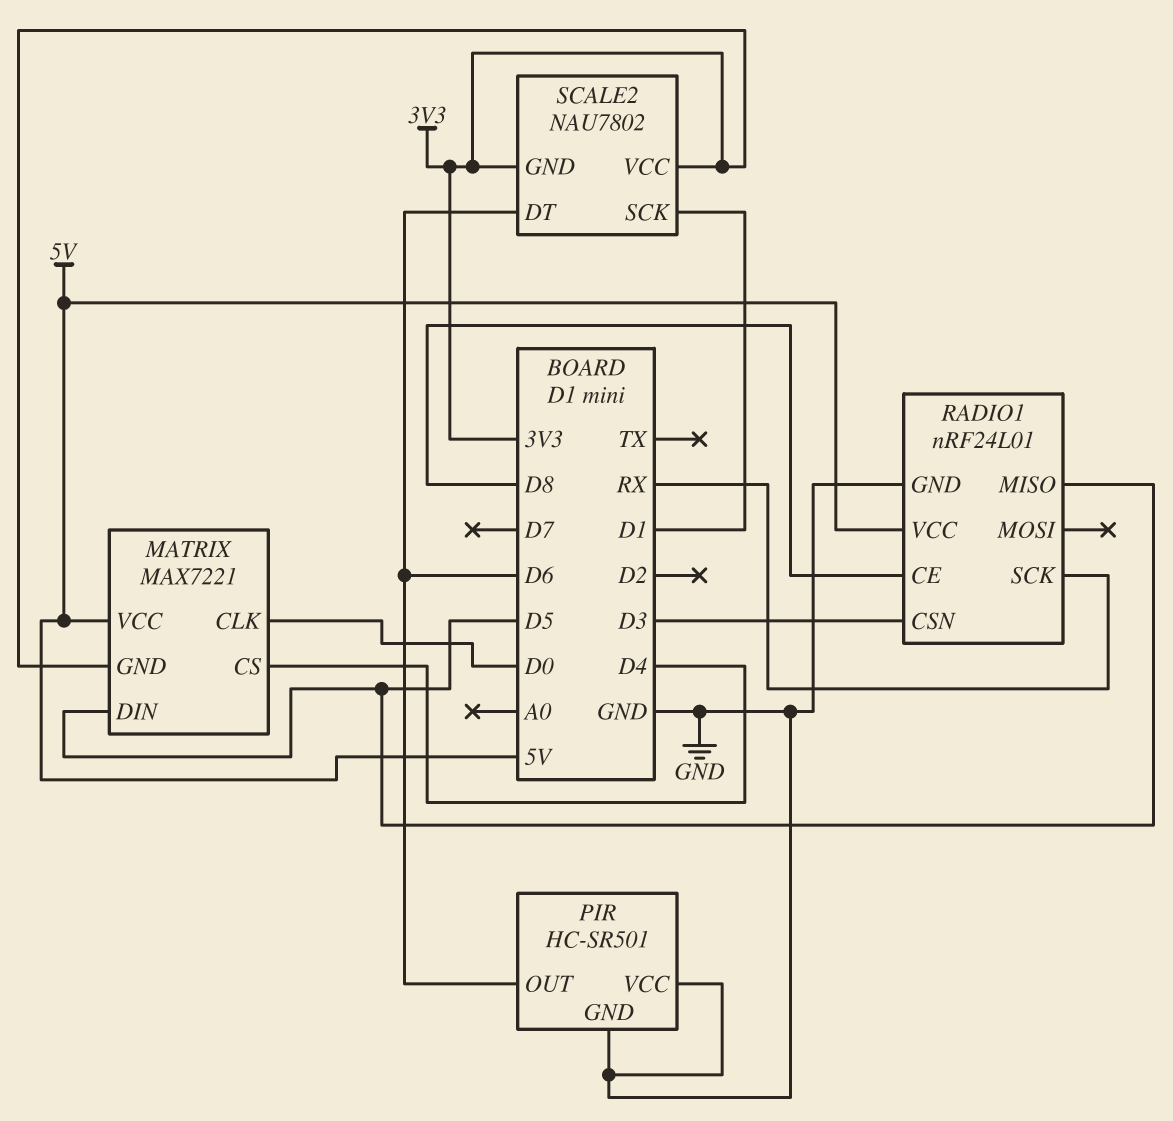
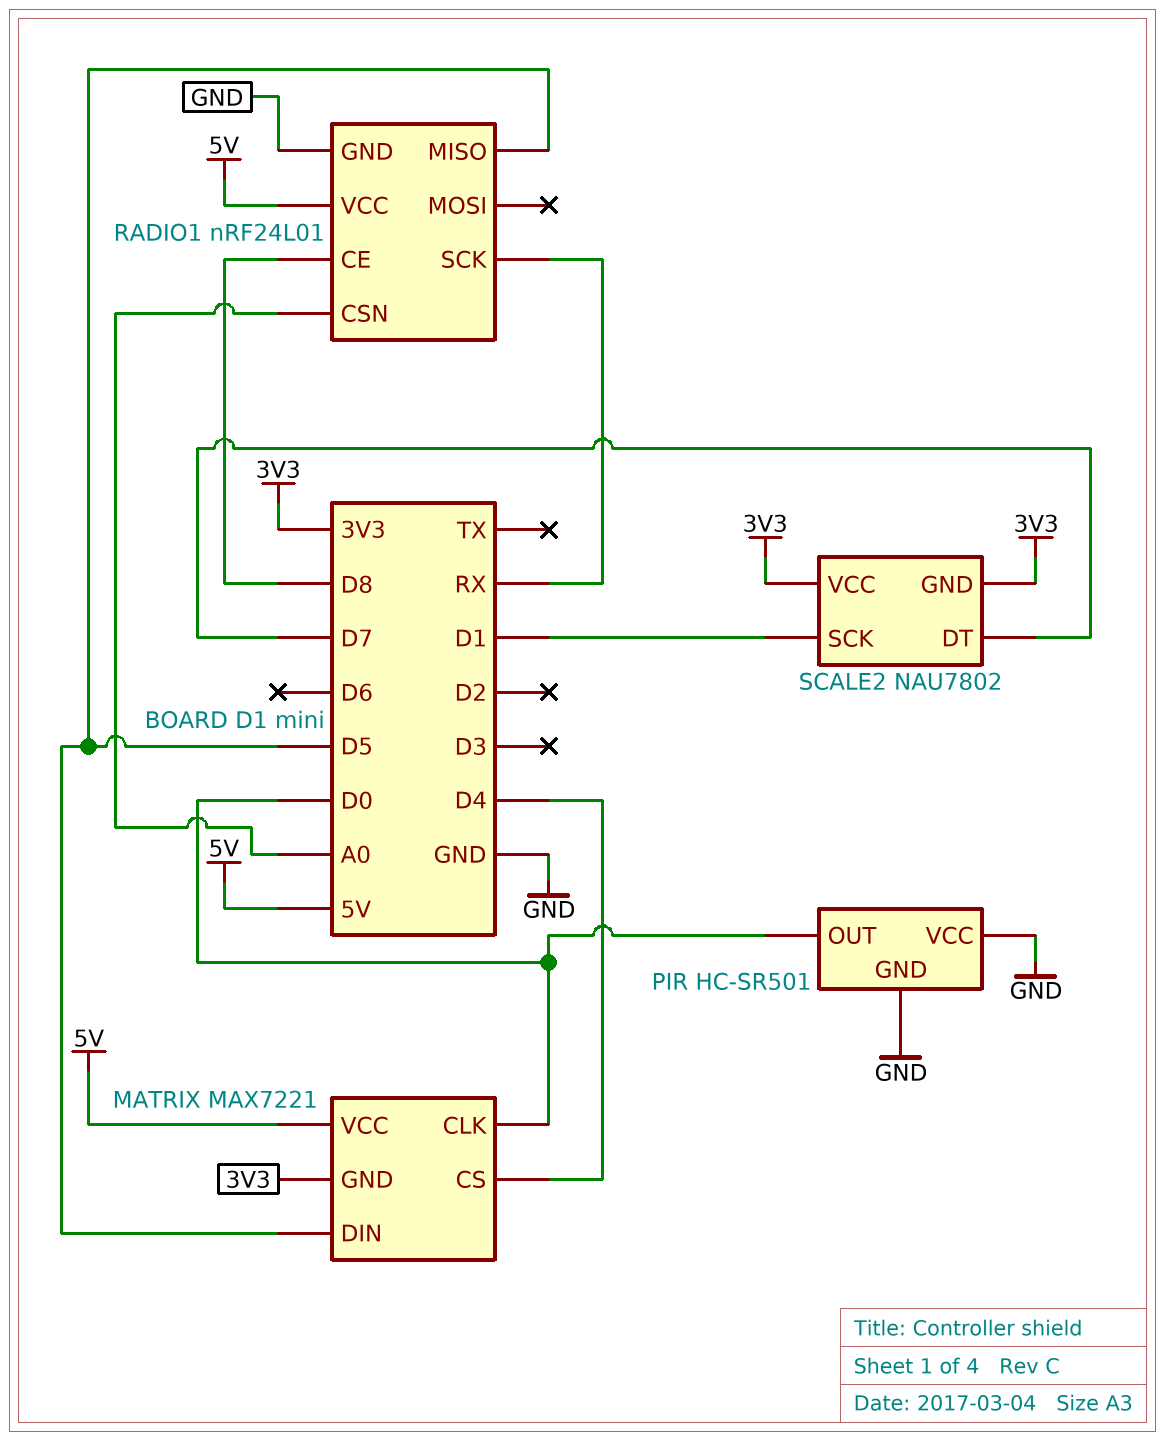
PIR pin OUT: D6 -> D0
RADIO1 pin CSN: D3 -> A0
SCALE2 pin DT: D6 -> D7

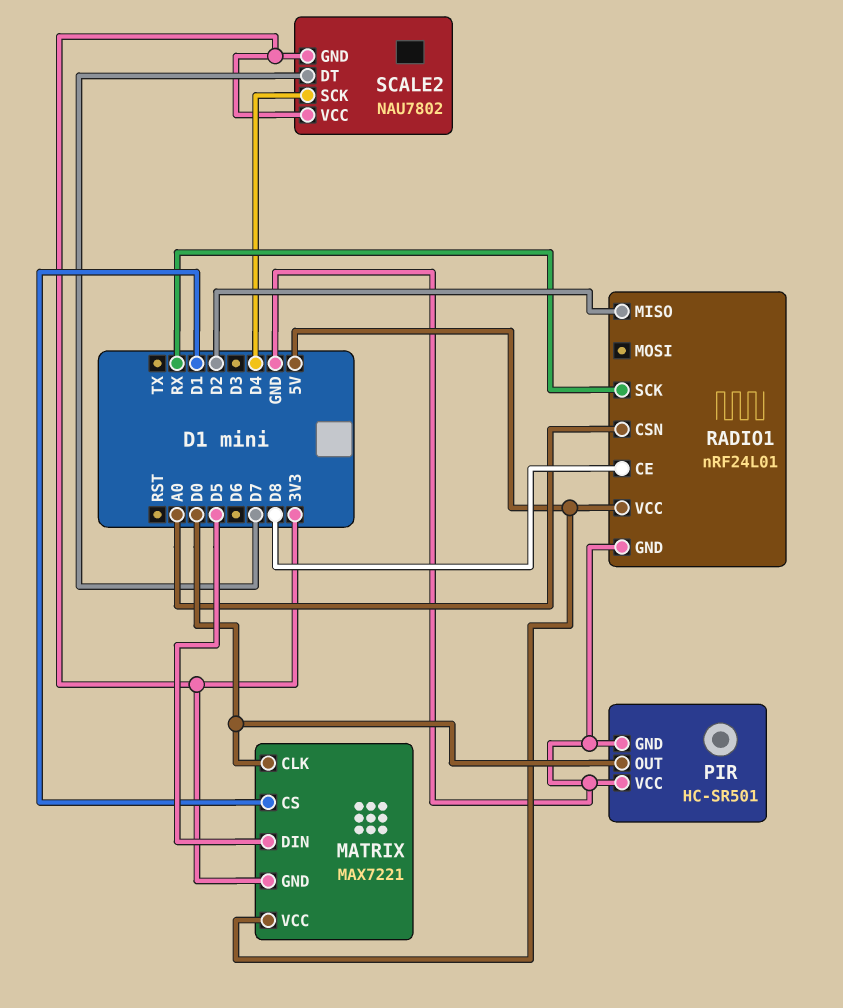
MATRIX pin CS: D4 -> D1
RADIO1 pin MISO: D5 -> D2
SCALE2 pin SCK: D1 -> D4

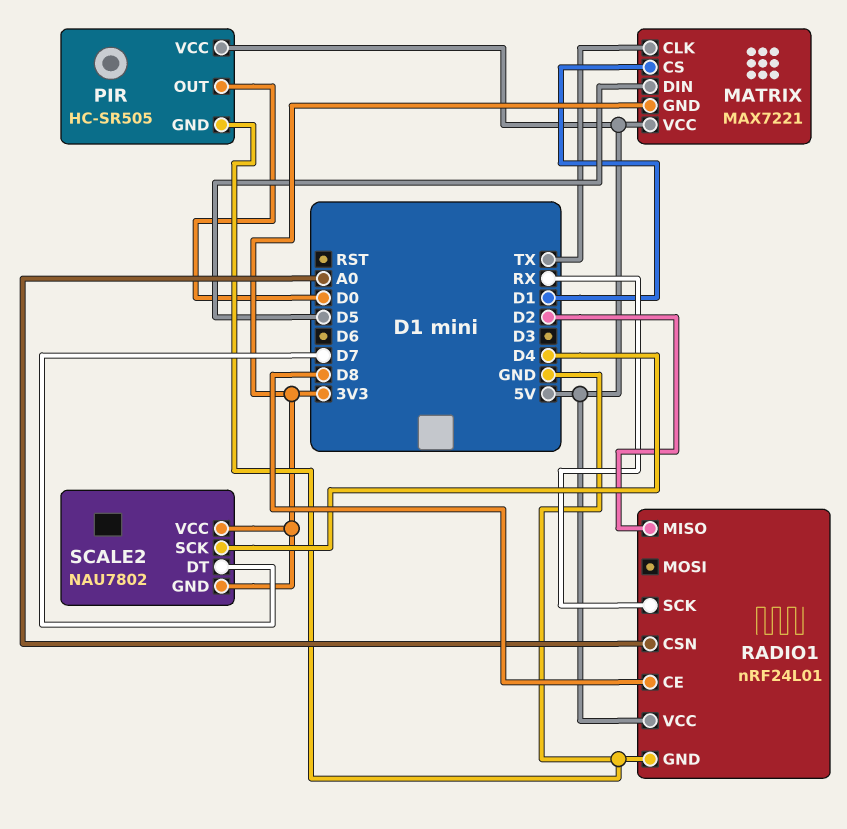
MATRIX pin CLK: D0 -> TX
PIR: HC-SR501 -> HC-SR505
PIR pin VCC: GND -> 5V

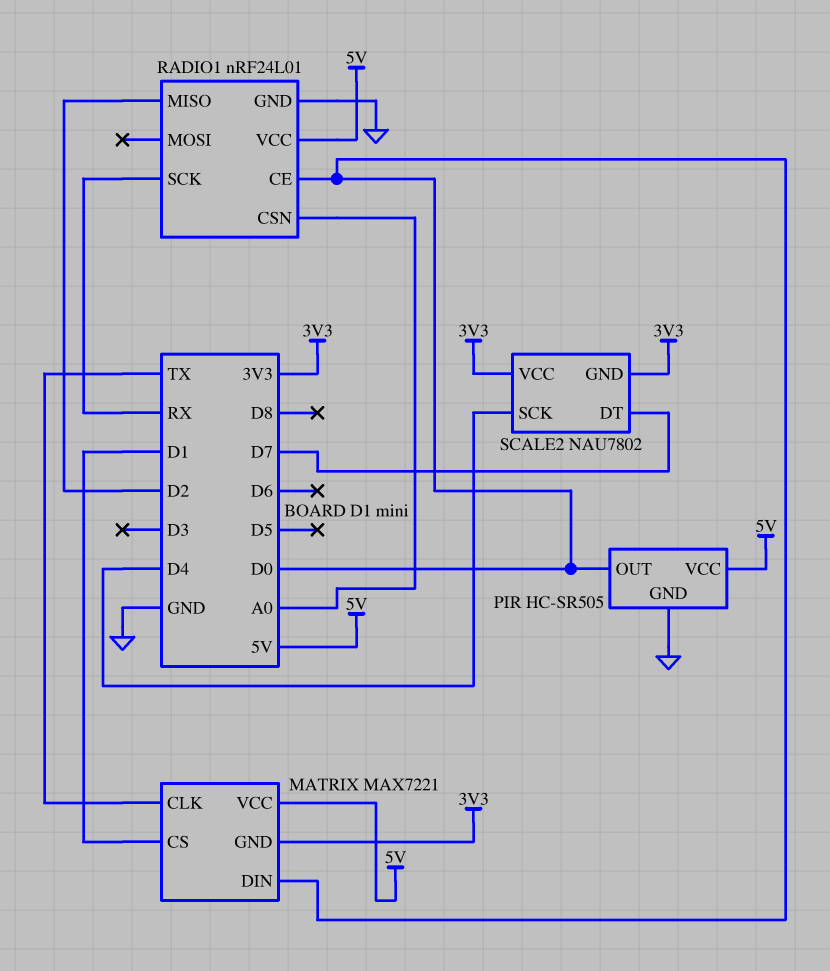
MATRIX pin DIN: D5 -> D0
RADIO1 pin CE: D8 -> D0

